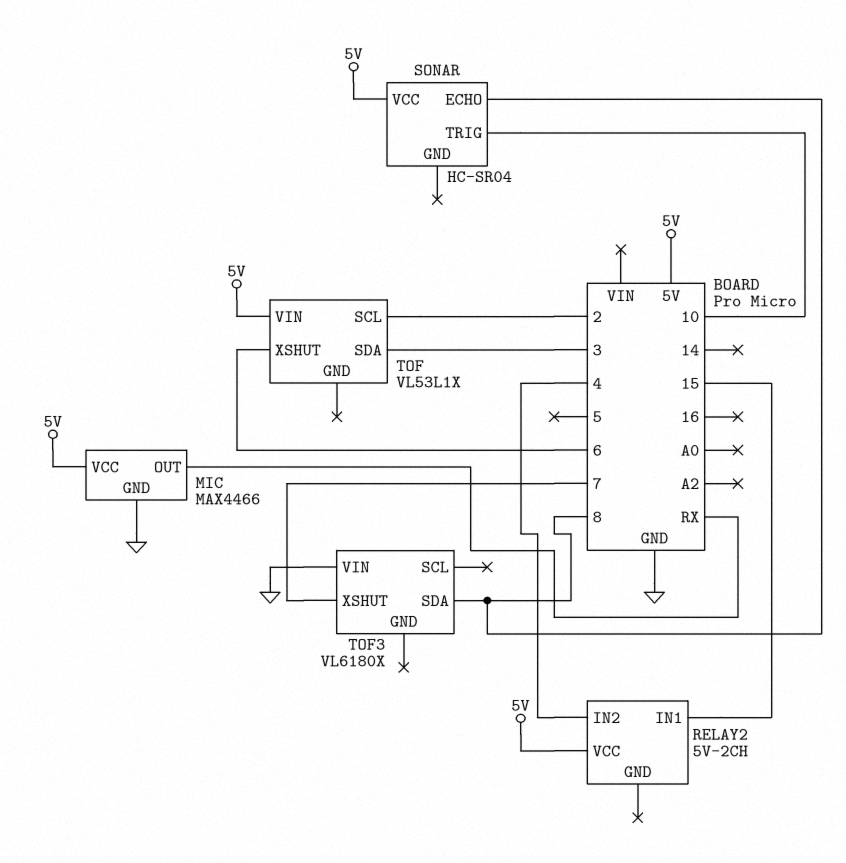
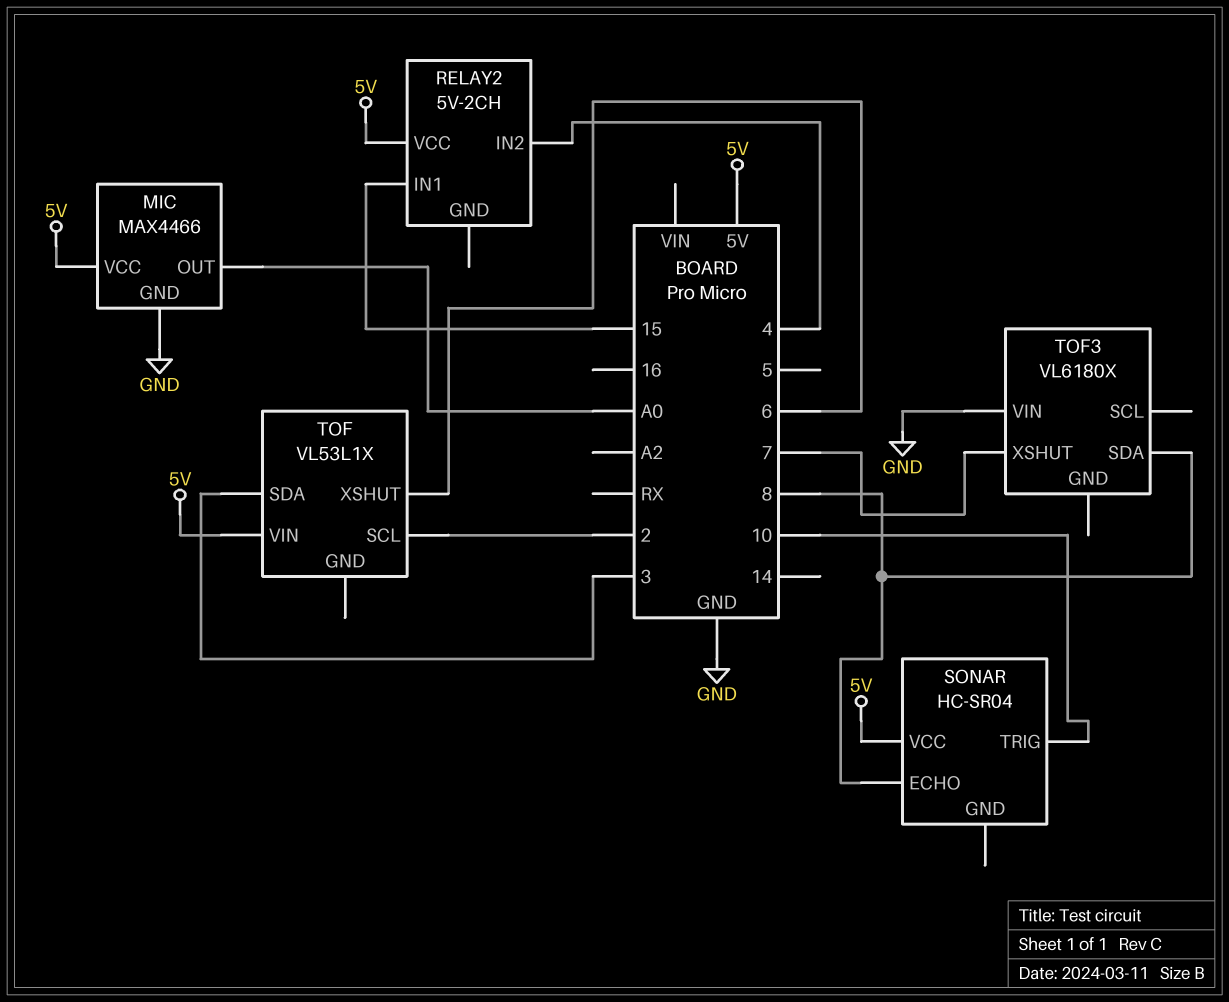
MIC pin OUT: RX -> A0

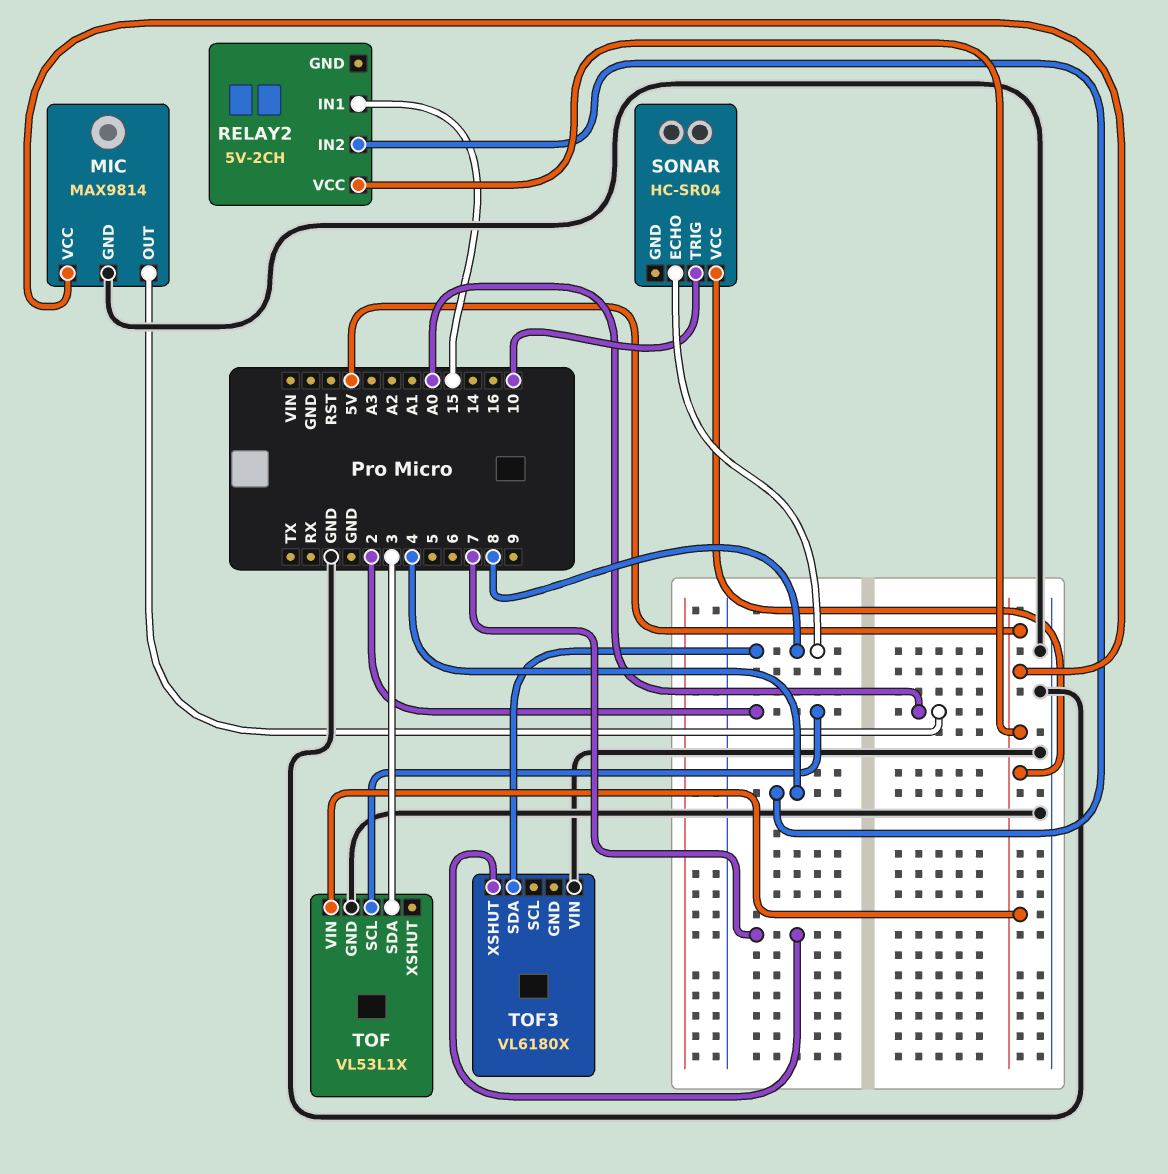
MIC: MAX4466 -> MAX9814
TOF pin GND: none -> GND
TOF pin XSHUT: 6 -> none

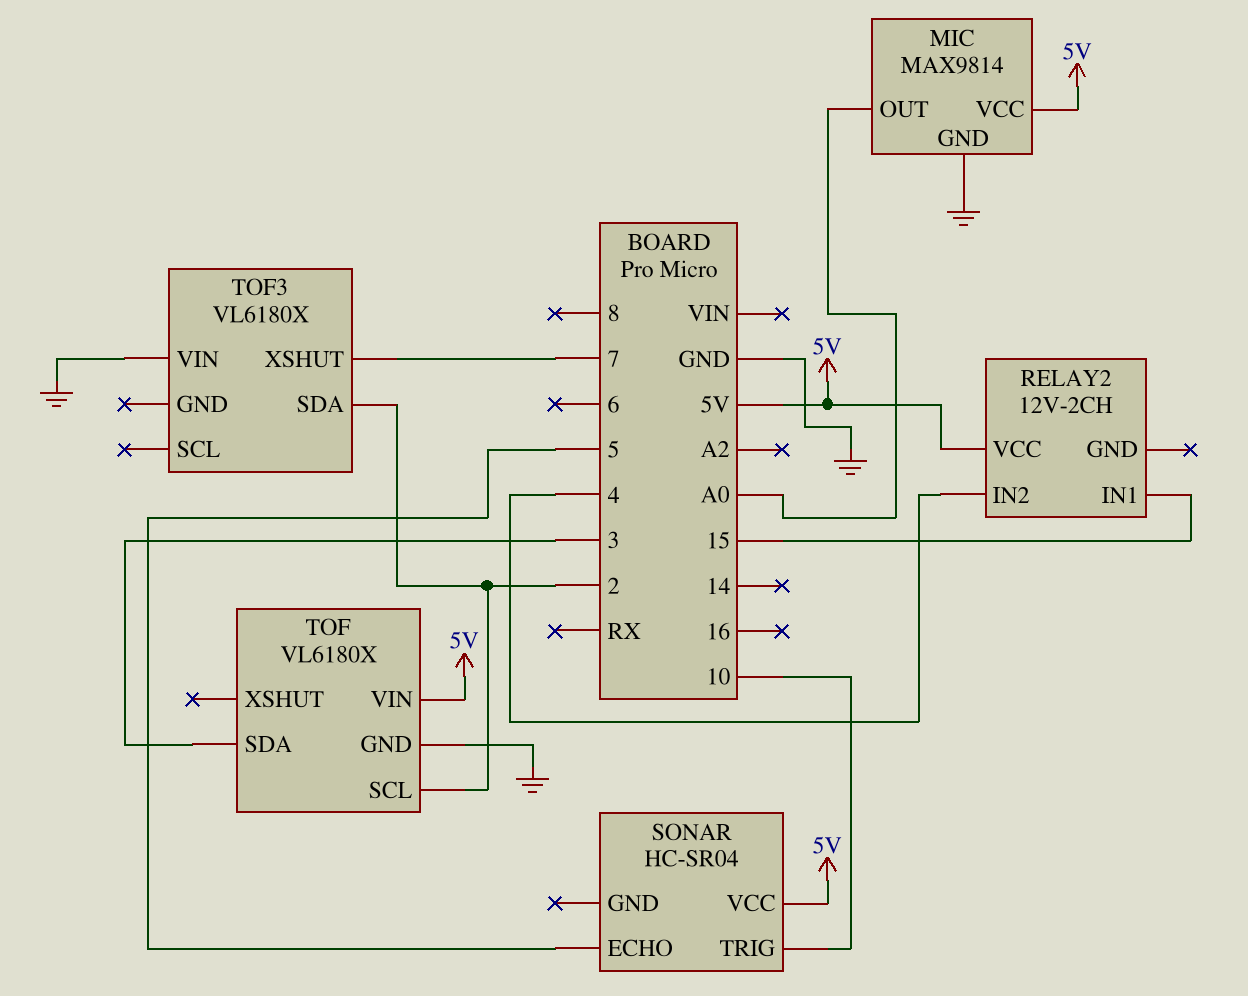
RELAY2: 5V-2CH -> 12V-2CH
SONAR pin ECHO: 8 -> 5
TOF: VL53L1X -> VL6180X
TOF3 pin SDA: 8 -> 2

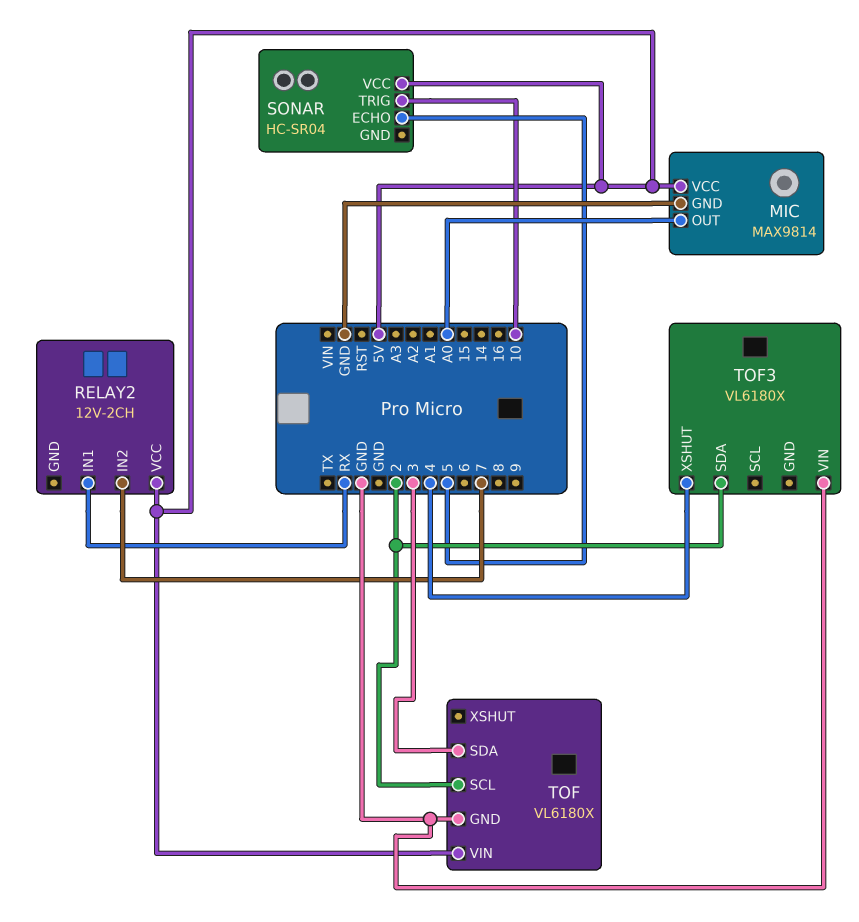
RELAY2 pin IN1: 15 -> RX
RELAY2 pin IN2: 4 -> 7
TOF3 pin XSHUT: 7 -> 4

